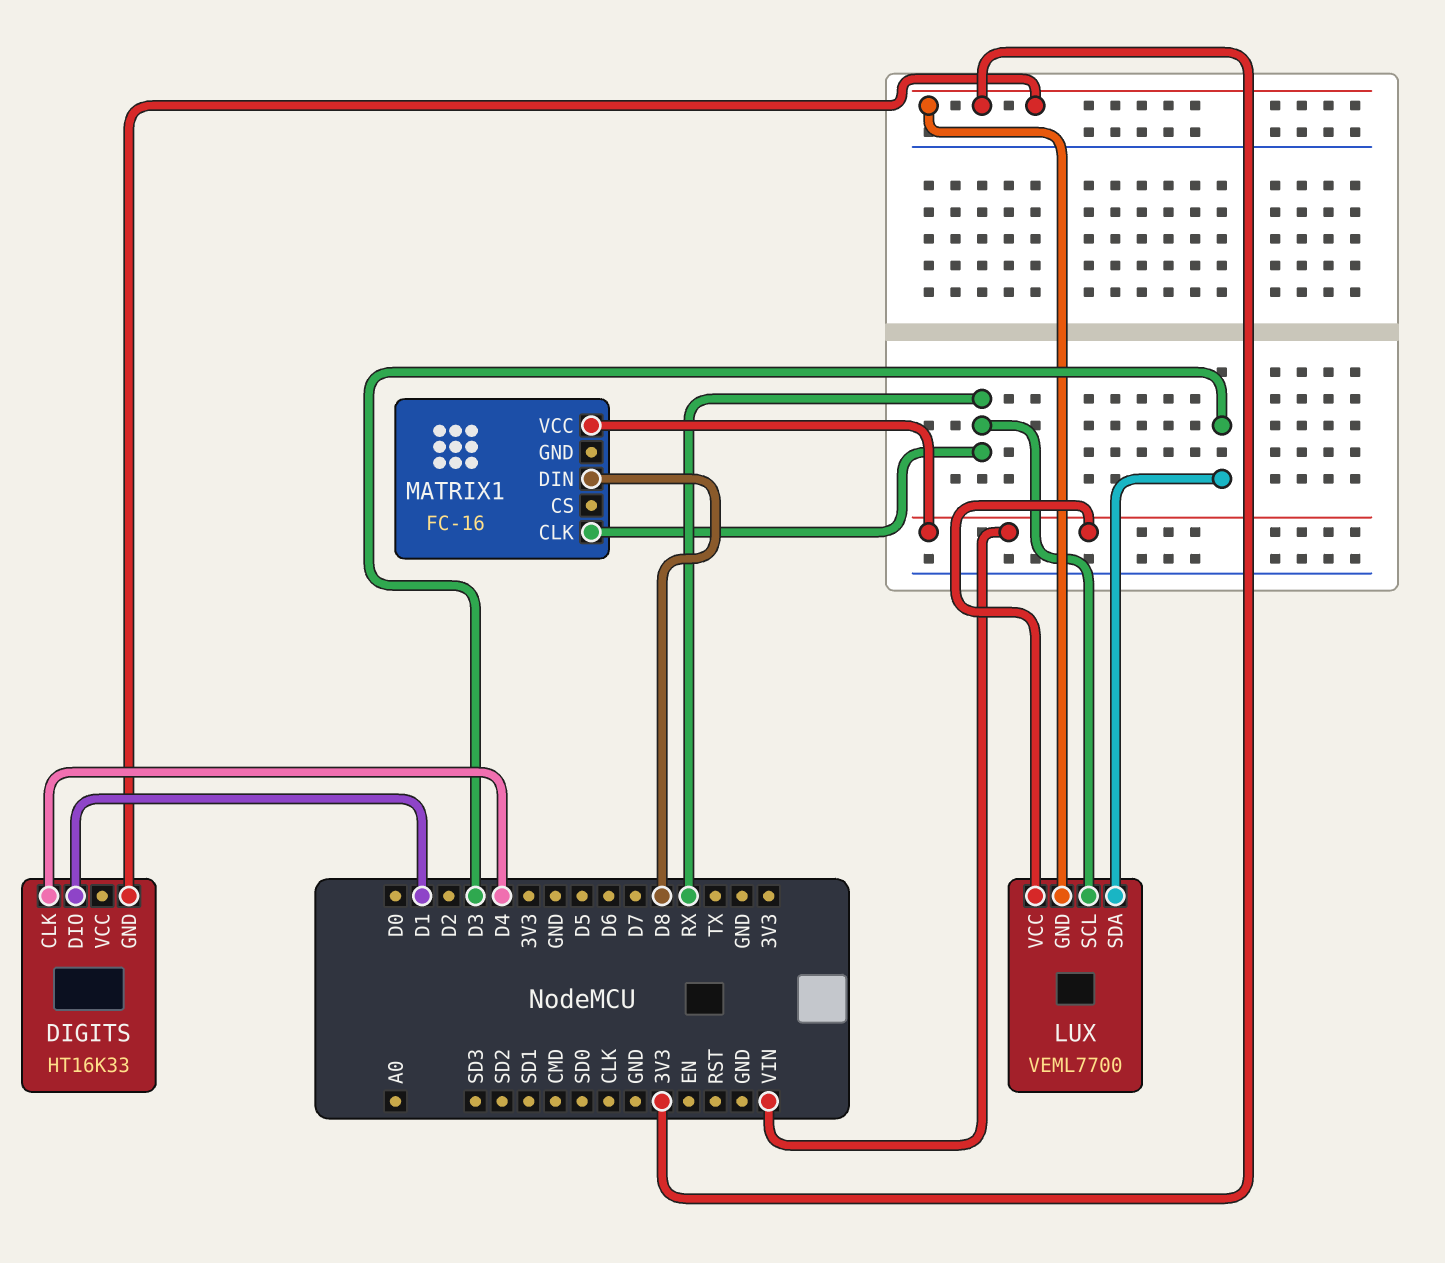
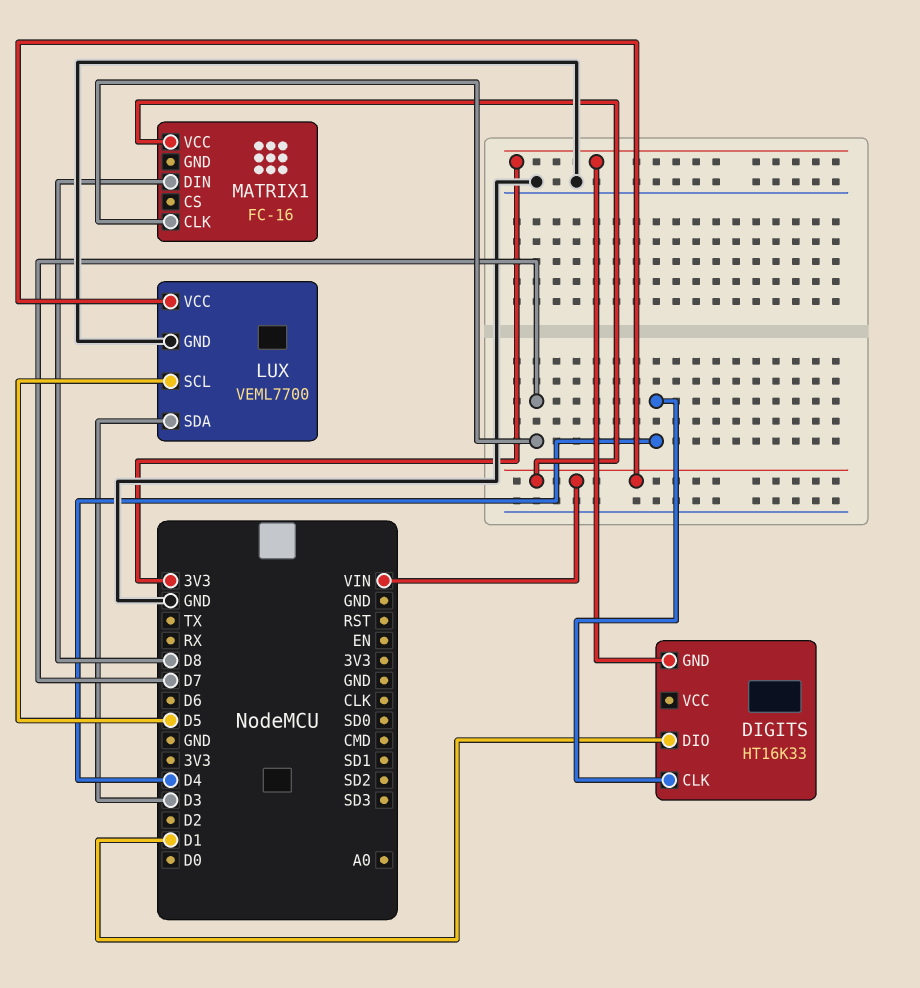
LUX pin GND: 3V3 -> GND
LUX pin SCL: RX -> D5
MATRIX1 pin CLK: RX -> D7

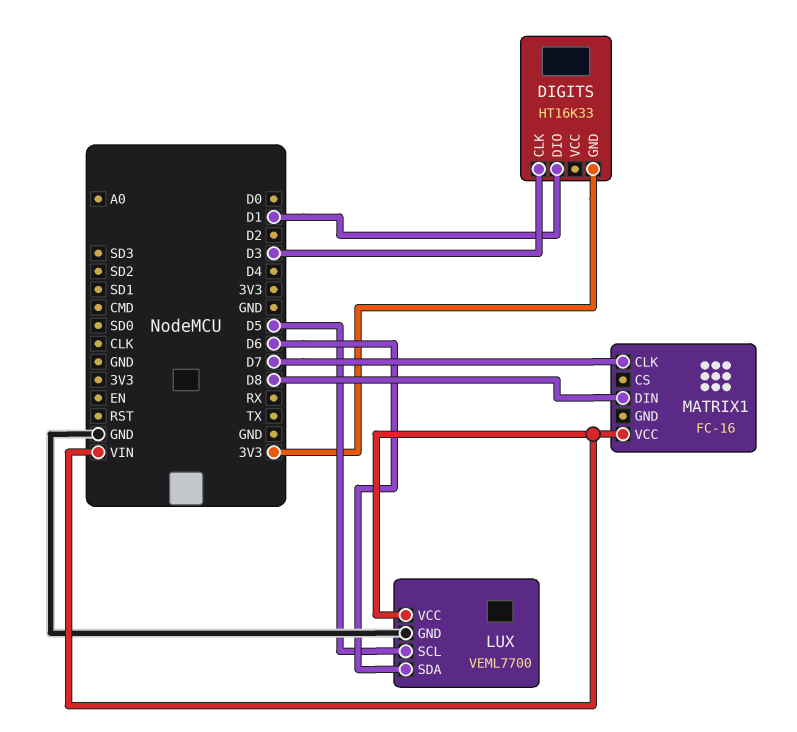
DIGITS pin CLK: D4 -> D3
LUX pin SDA: D3 -> D6

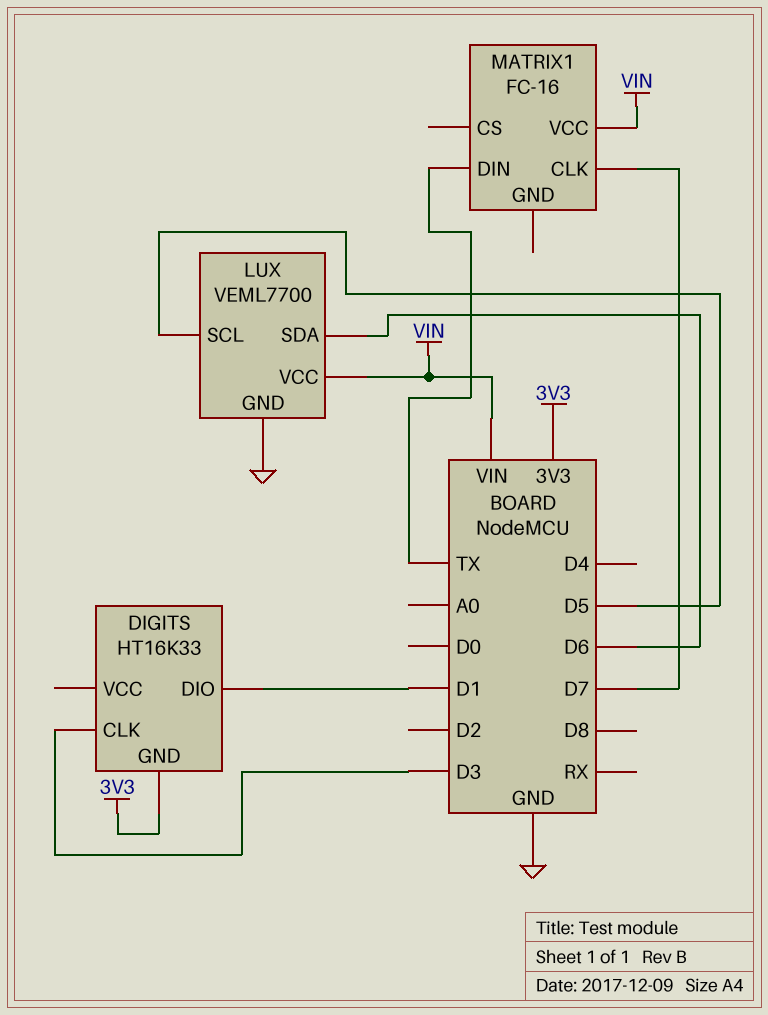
MATRIX1 pin DIN: D8 -> TX

